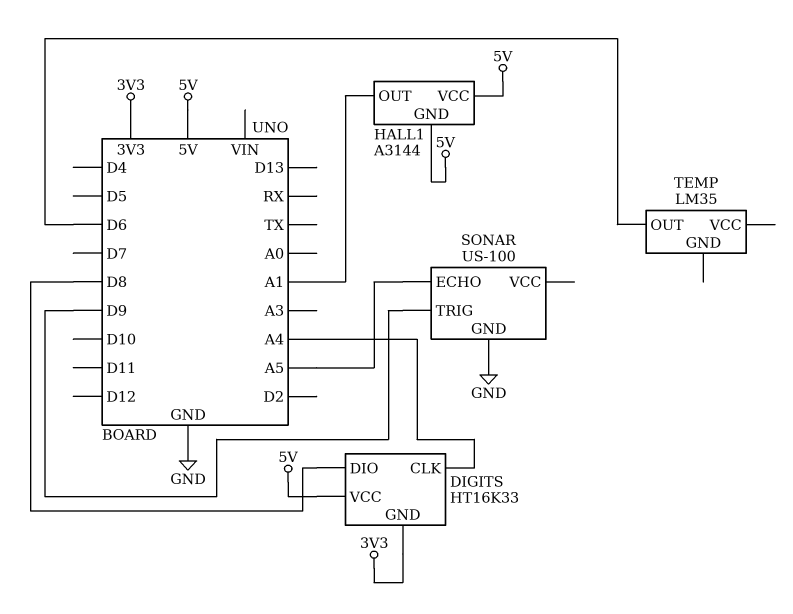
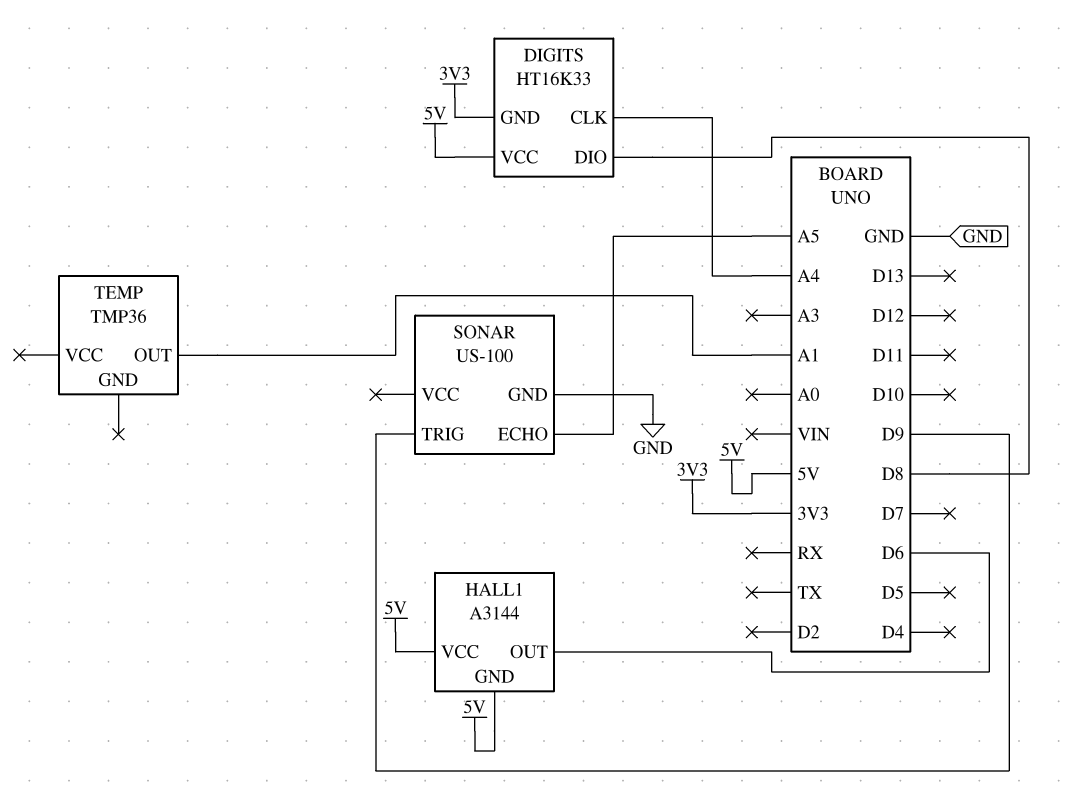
HALL1 pin OUT: A1 -> D6
TEMP: LM35 -> TMP36
TEMP pin OUT: D6 -> A1

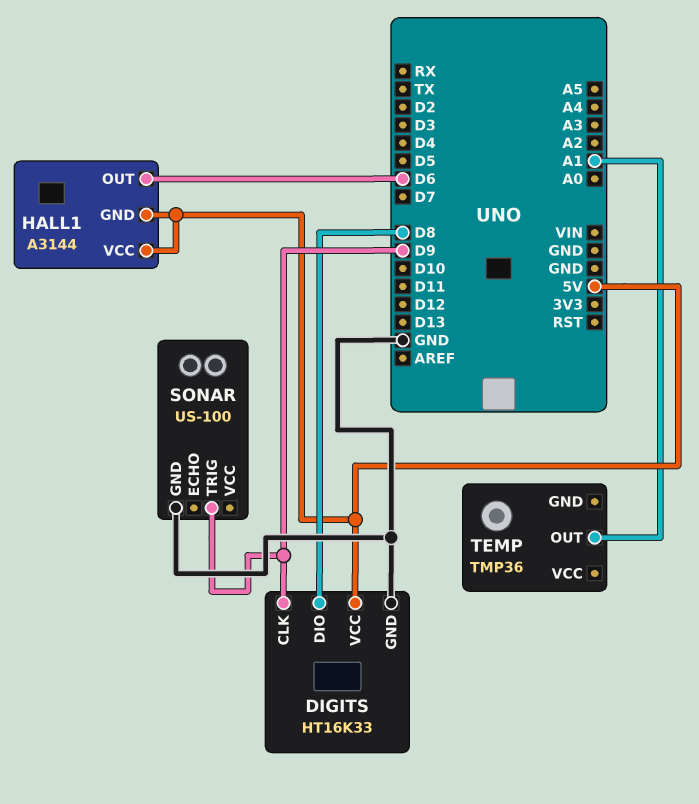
DIGITS pin CLK: A4 -> D9
DIGITS pin GND: 3V3 -> GND
SONAR pin ECHO: A5 -> none

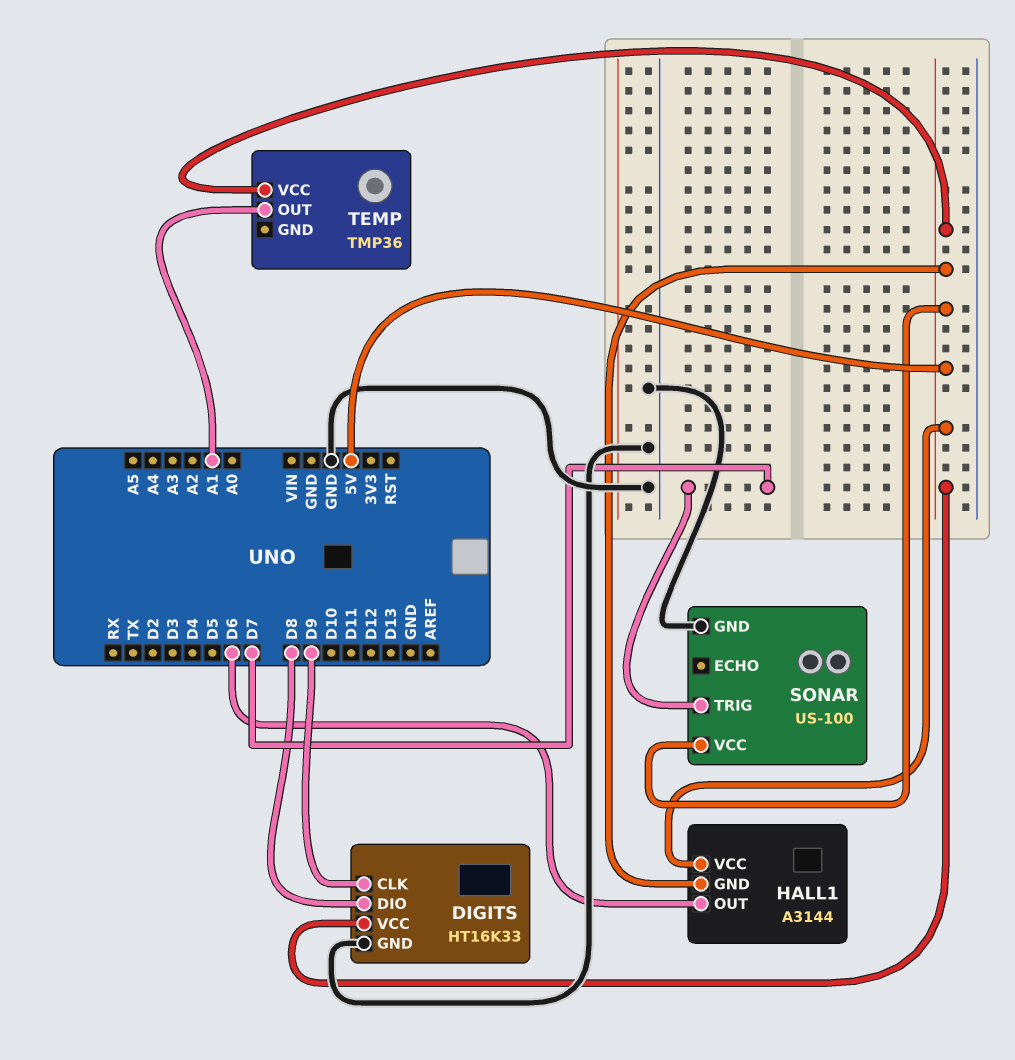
SONAR pin TRIG: D9 -> D7
SONAR pin VCC: none -> 5V
TEMP pin VCC: none -> 5V

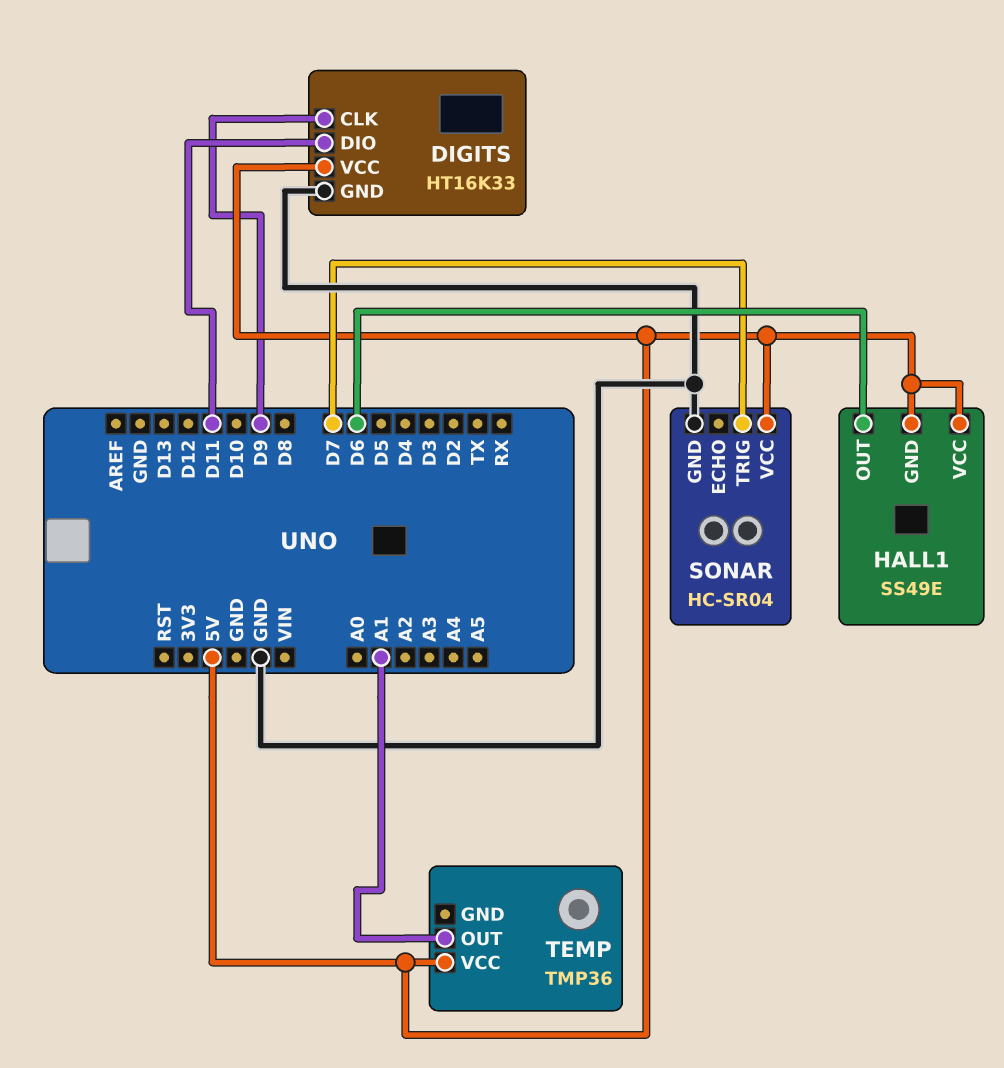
DIGITS pin DIO: D8 -> D11
HALL1: A3144 -> SS49E
SONAR: US-100 -> HC-SR04

